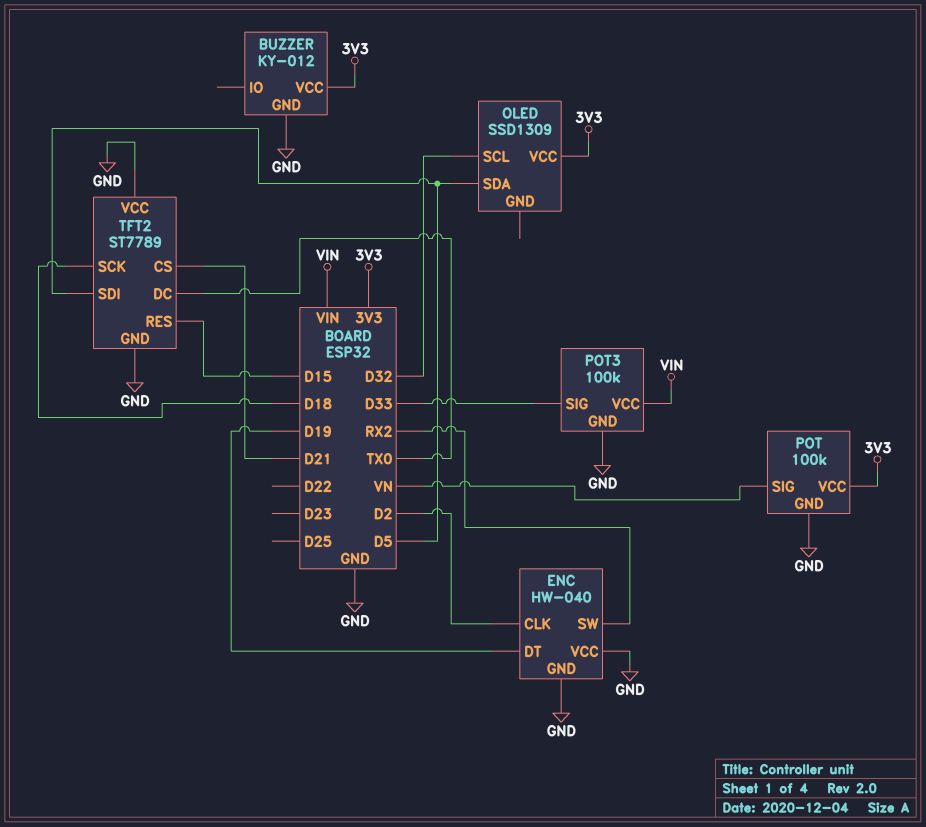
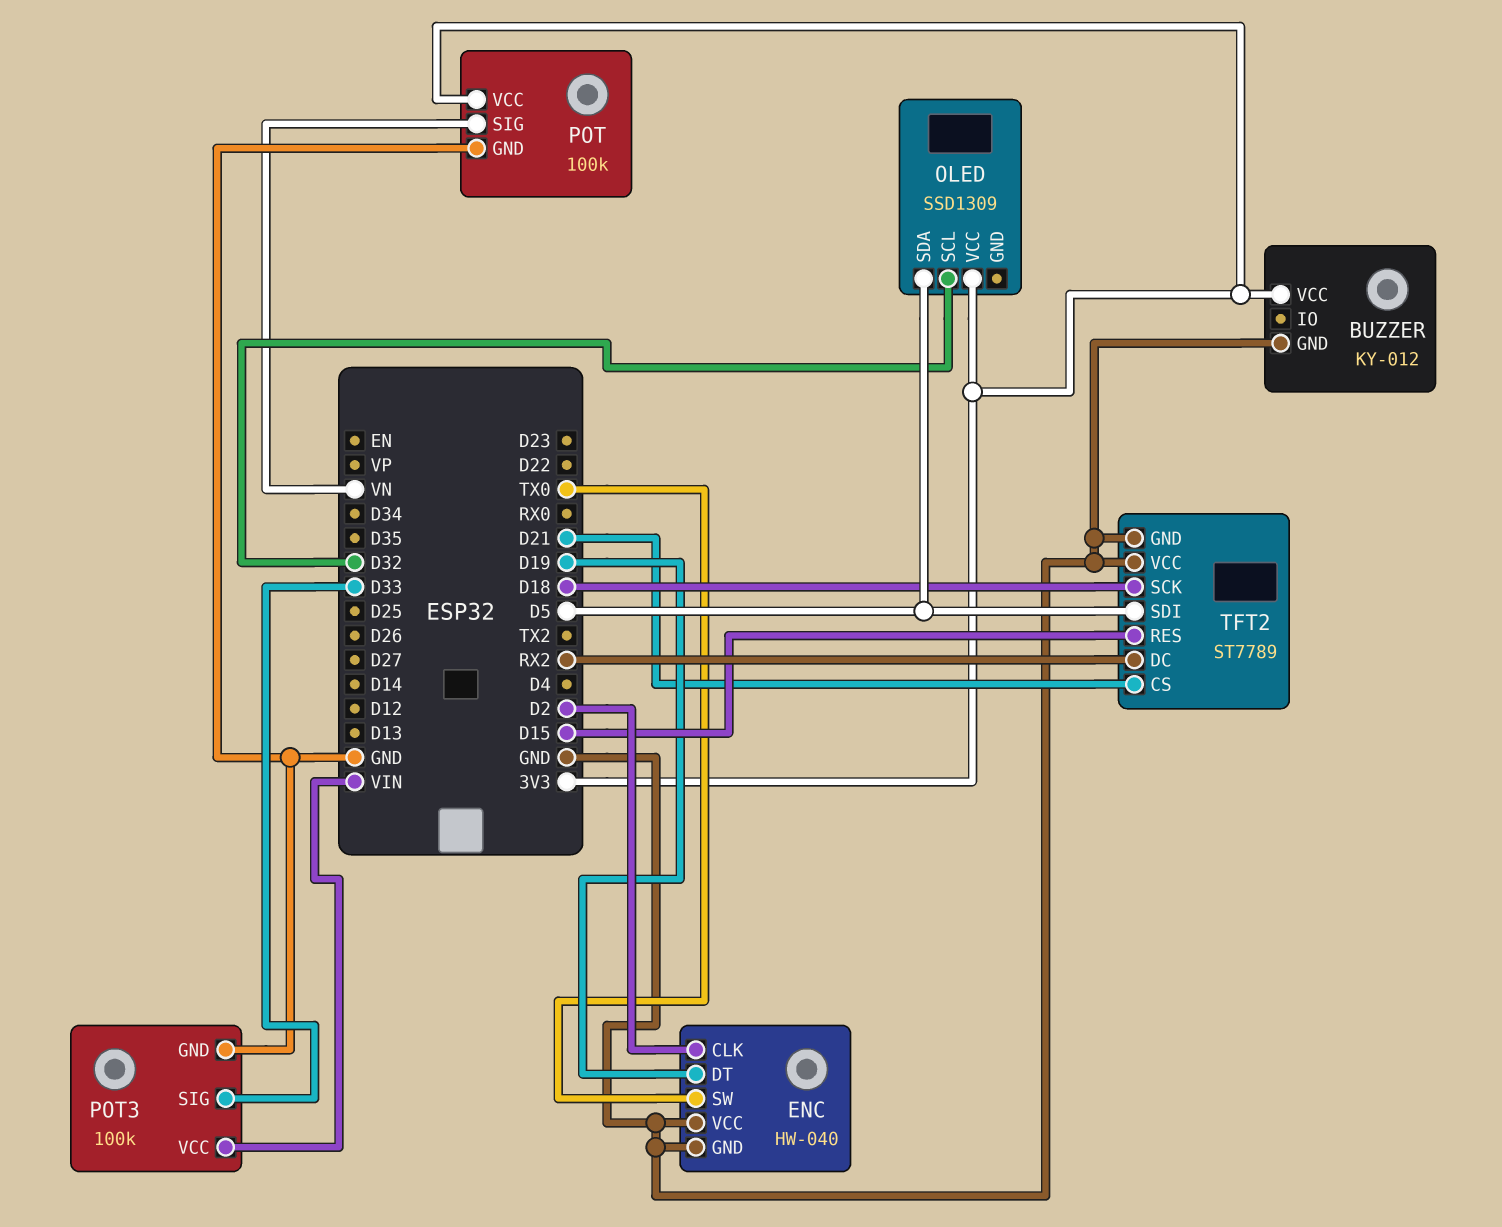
ENC pin SW: RX2 -> TX0
TFT2 pin DC: TX0 -> RX2

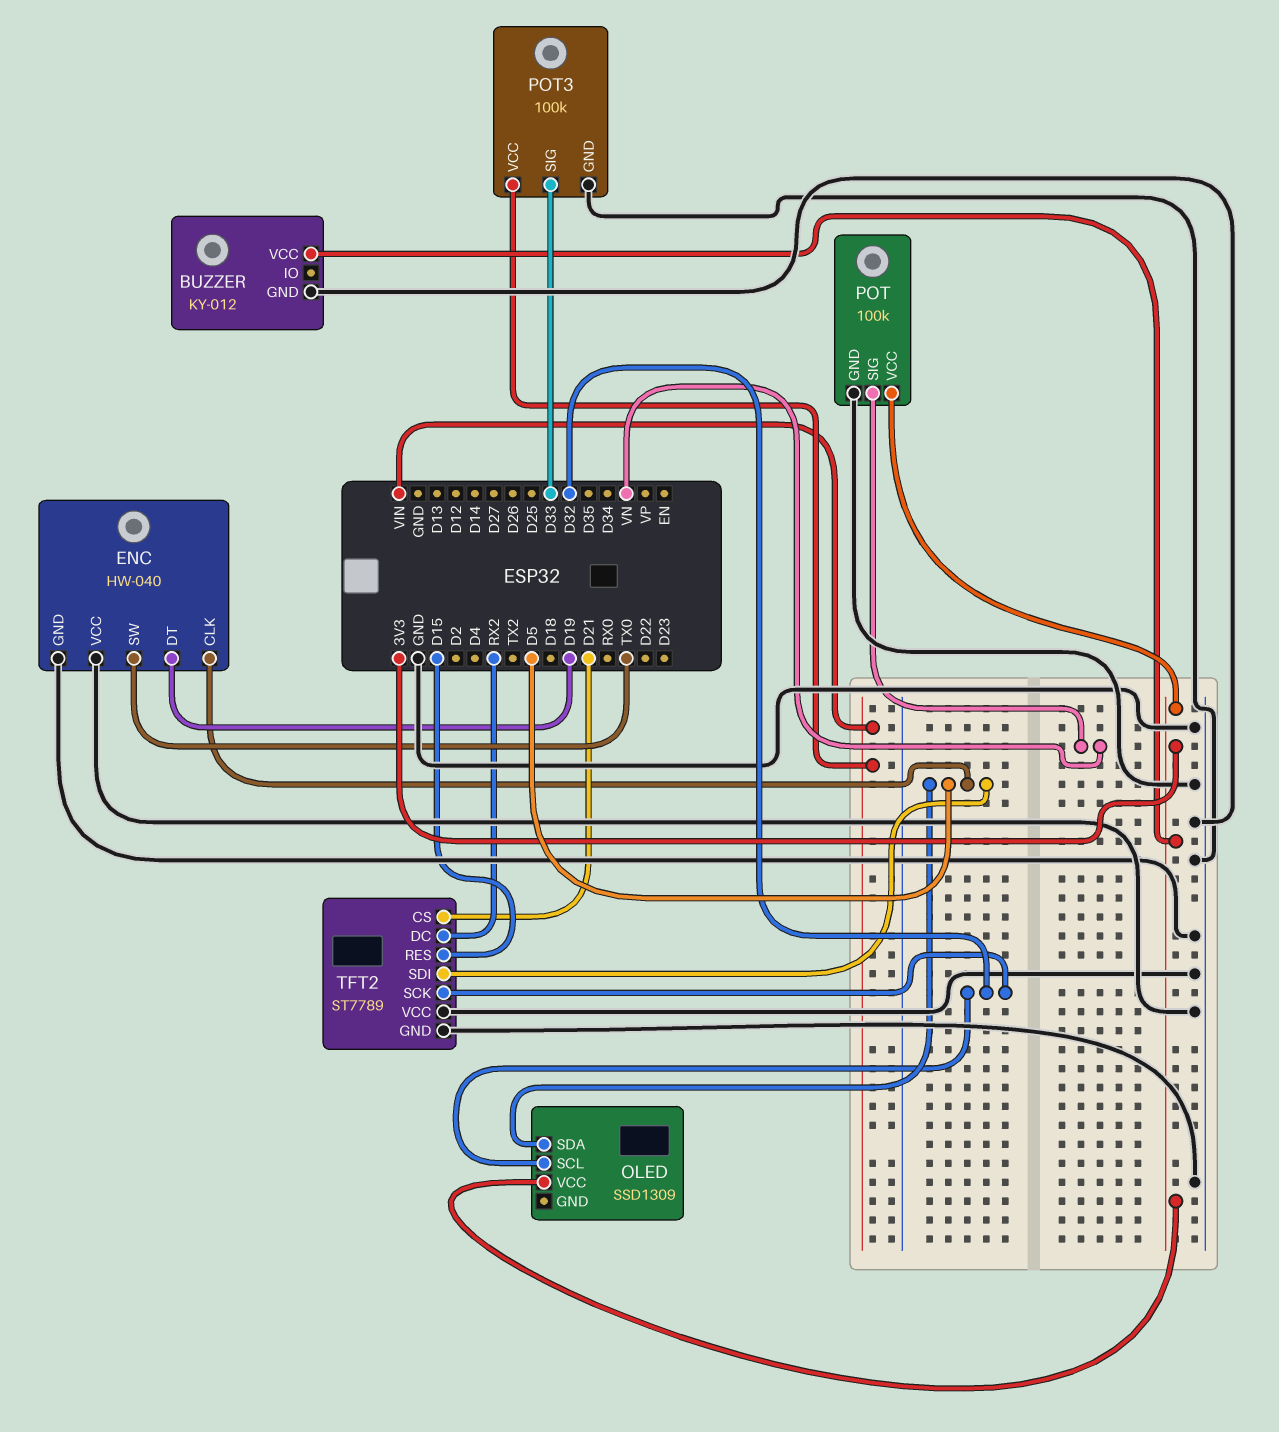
ENC pin CLK: D2 -> D5
TFT2 pin SCK: D18 -> D32

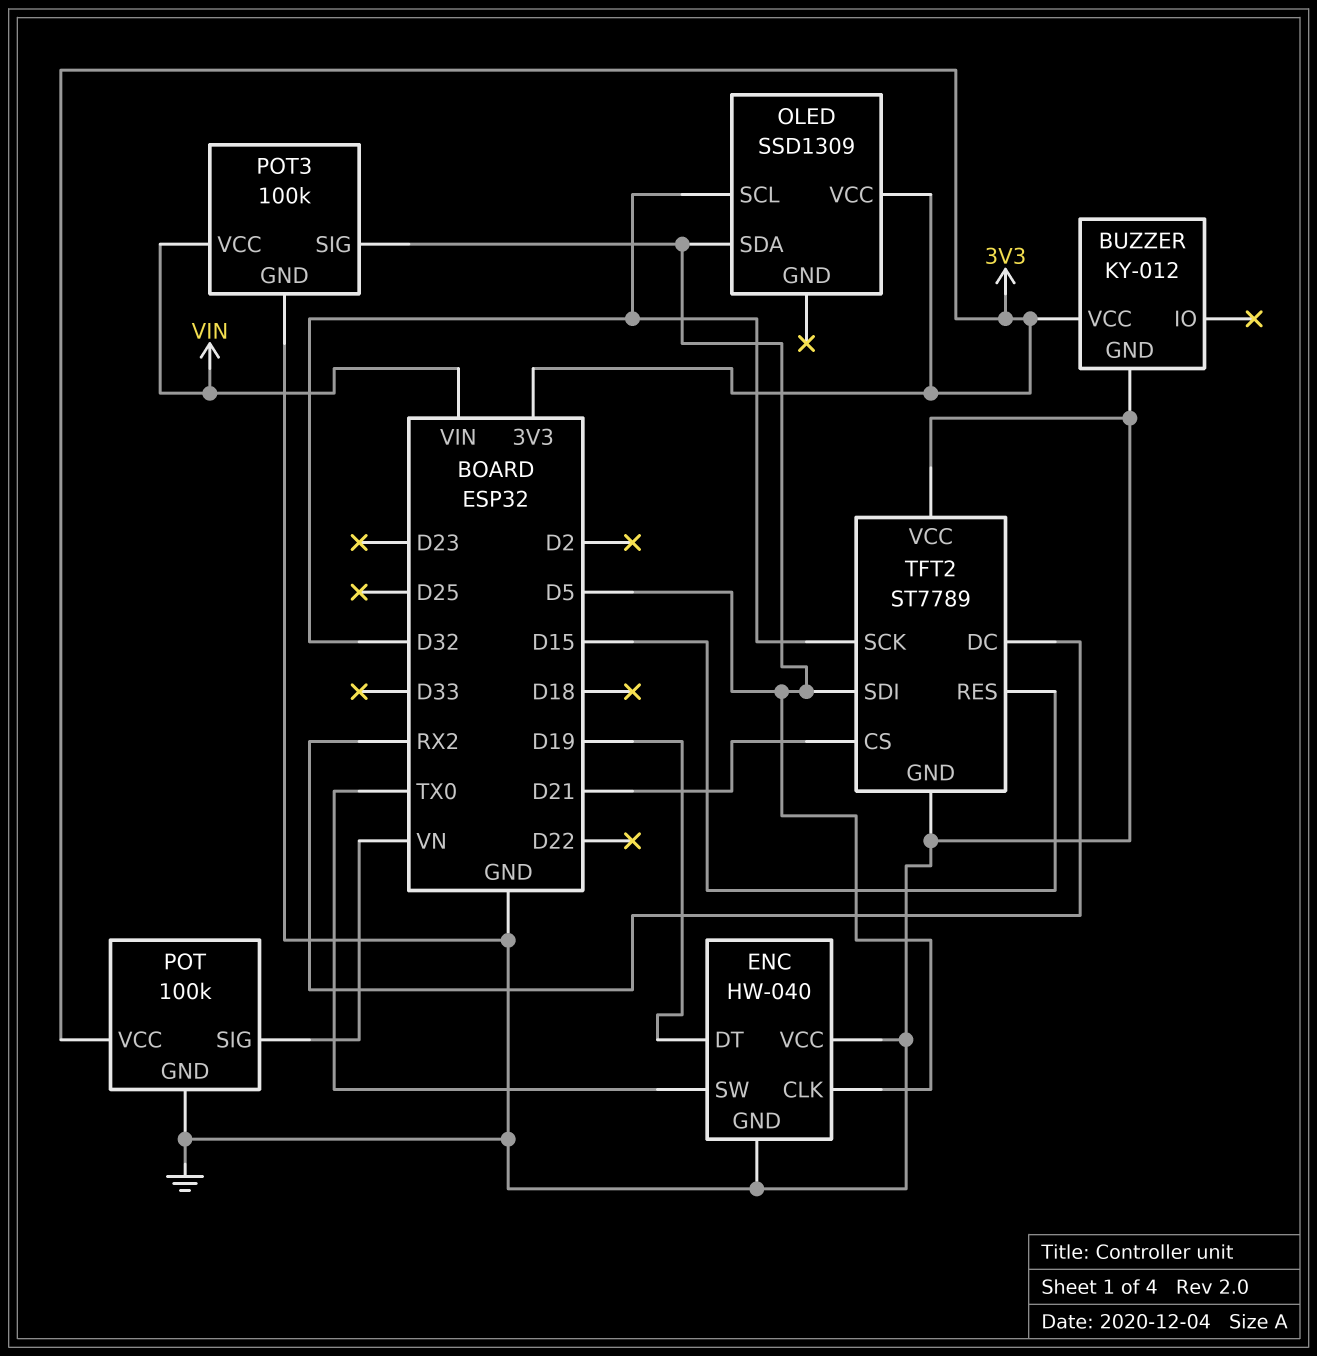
POT3 pin SIG: D33 -> D5

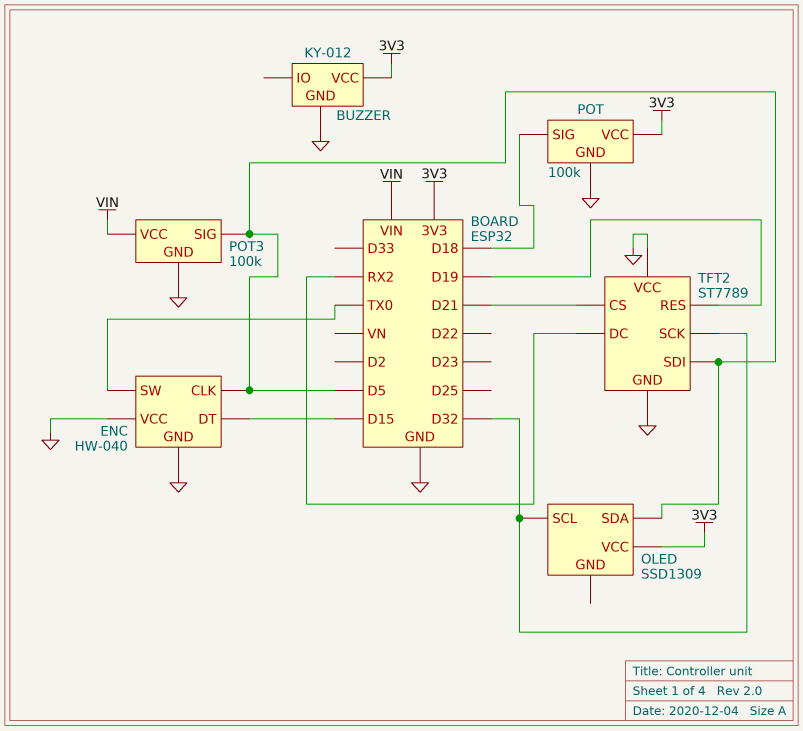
ENC pin DT: D19 -> D15
POT pin SIG: VN -> D18
TFT2 pin RES: D15 -> D19

